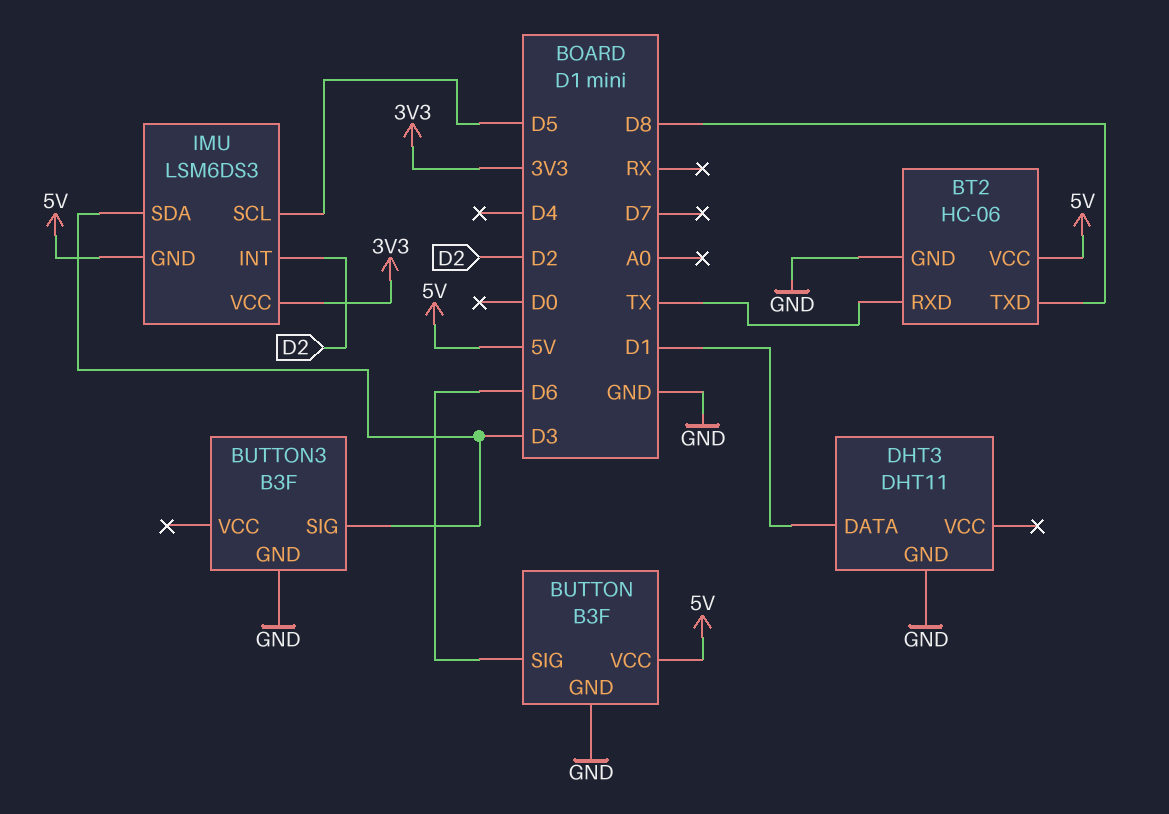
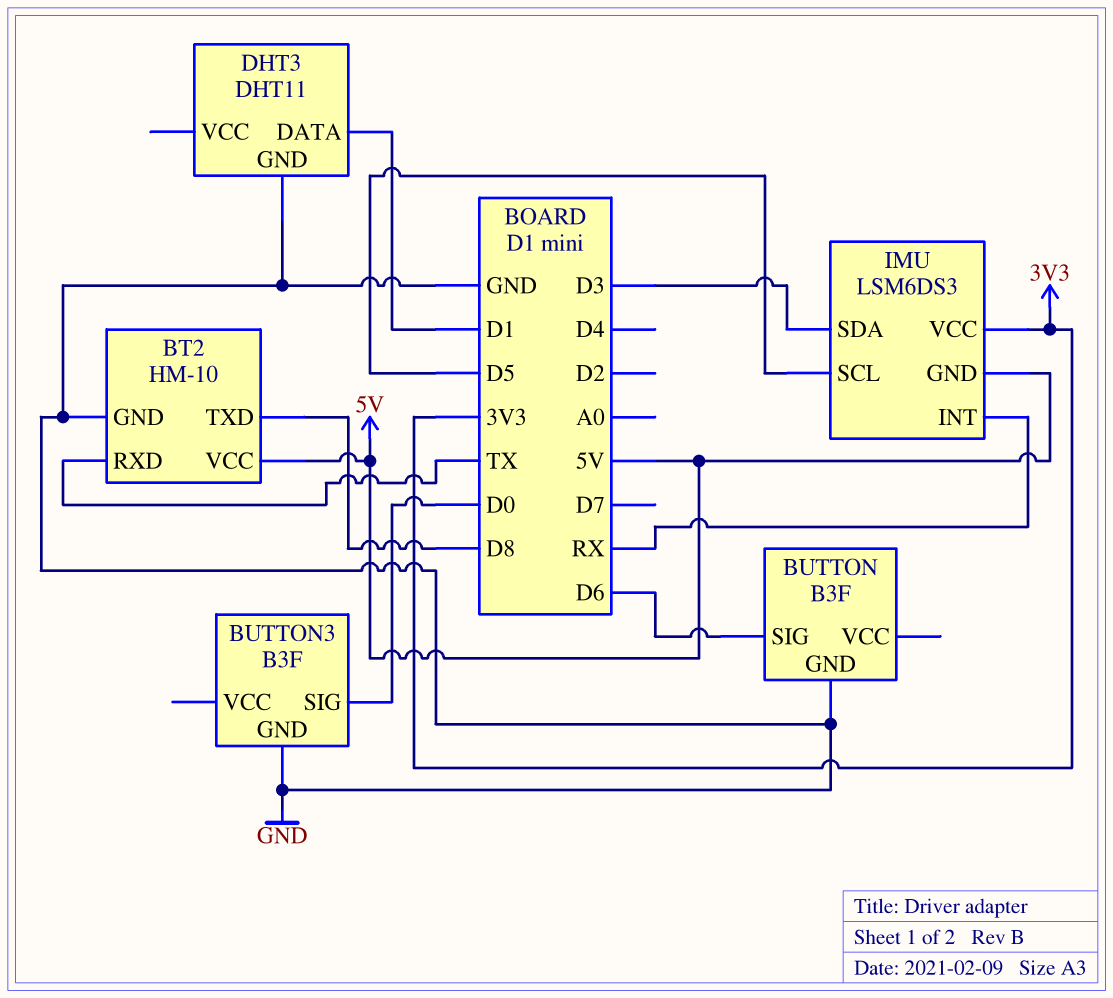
BT2: HC-06 -> HM-10
BUTTON pin VCC: 5V -> none
BUTTON3 pin SIG: D3 -> D0
IMU pin INT: D2 -> RX

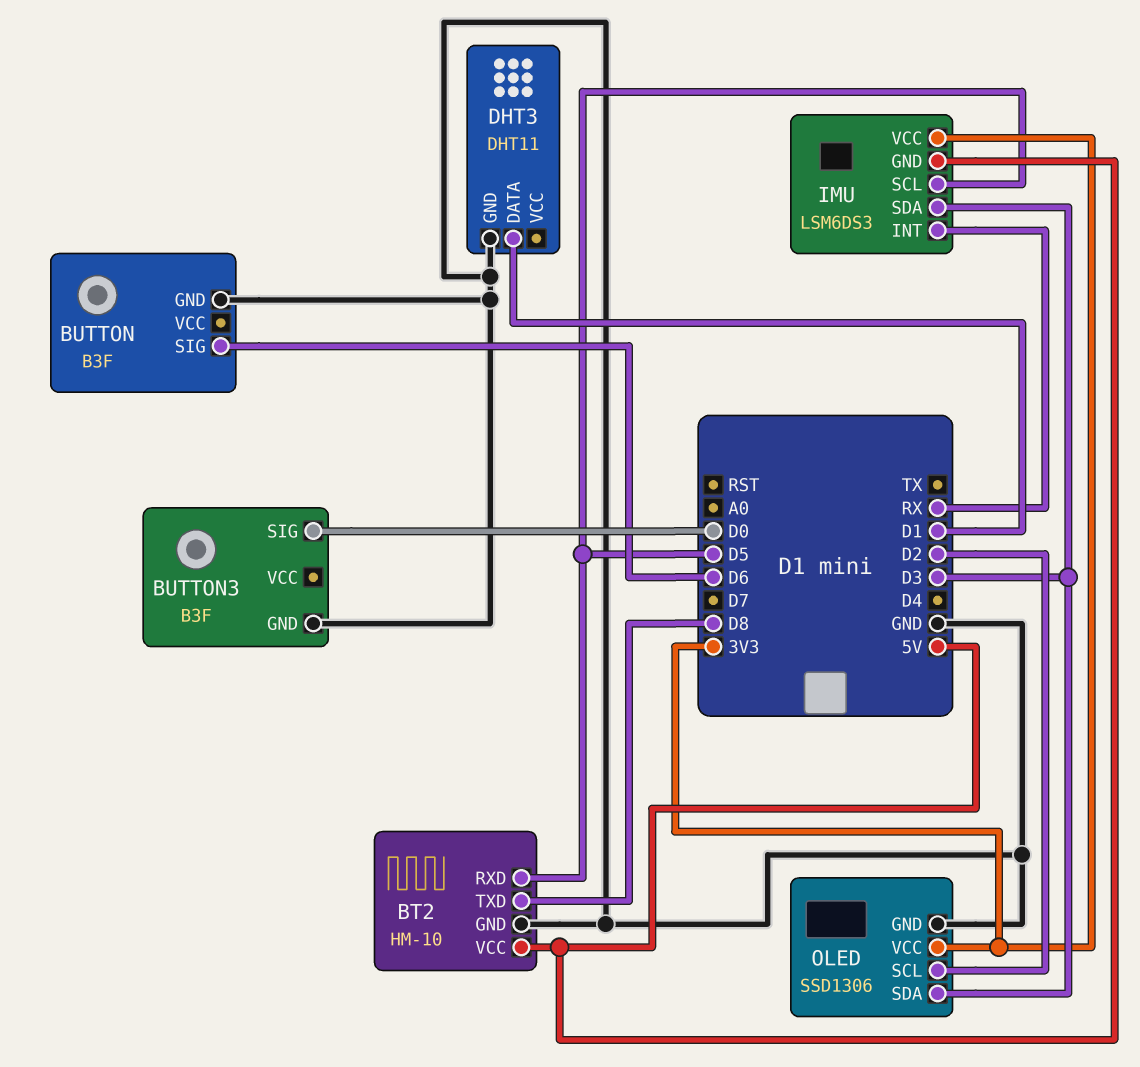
BT2 pin RXD: TX -> D5
OLED: none -> SSD1306
OLED pin GND: none -> GND
OLED pin SCL: none -> D2
OLED pin SDA: none -> D3
OLED pin VCC: none -> 3V3

